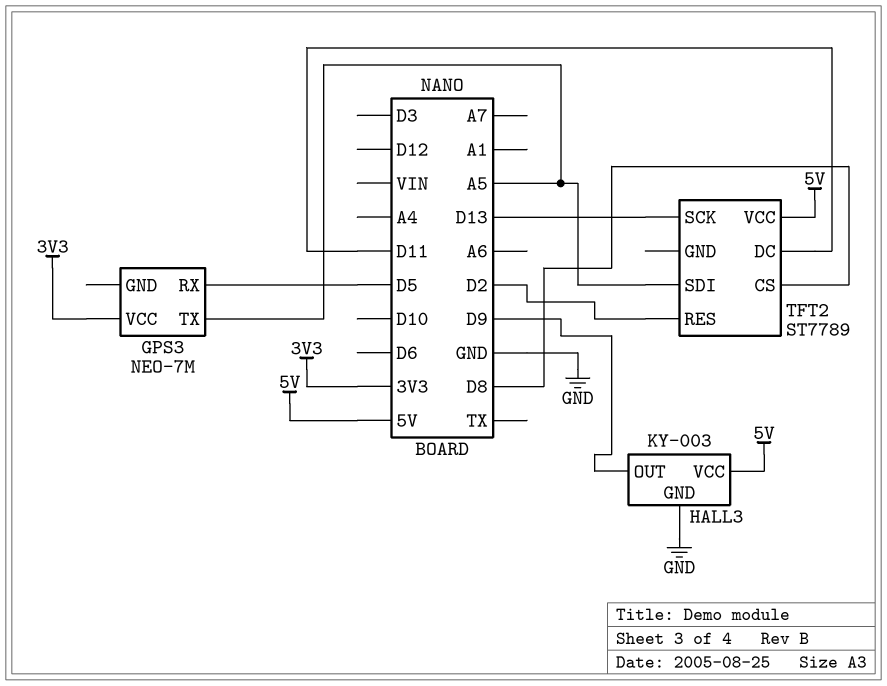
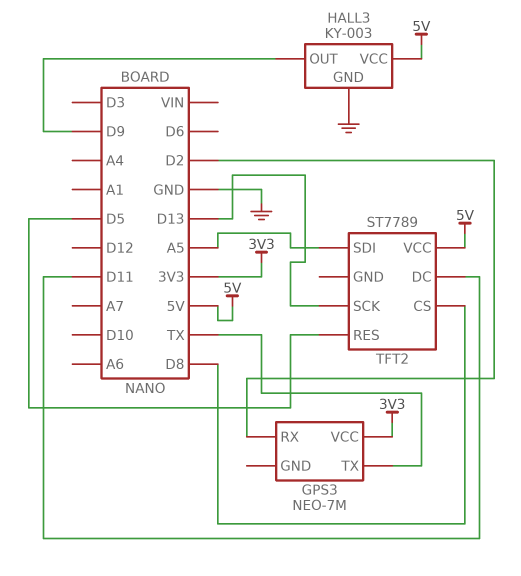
GPS3 pin RX: D5 -> D2
GPS3 pin TX: A5 -> TX
TFT2 pin RES: D2 -> D5

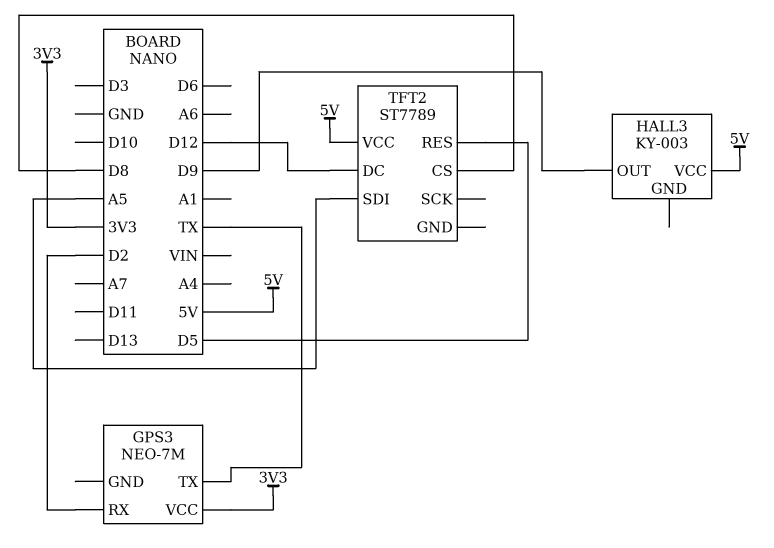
HALL3 pin GND: GND -> none
TFT2 pin DC: D11 -> D12
TFT2 pin SCK: D13 -> none

